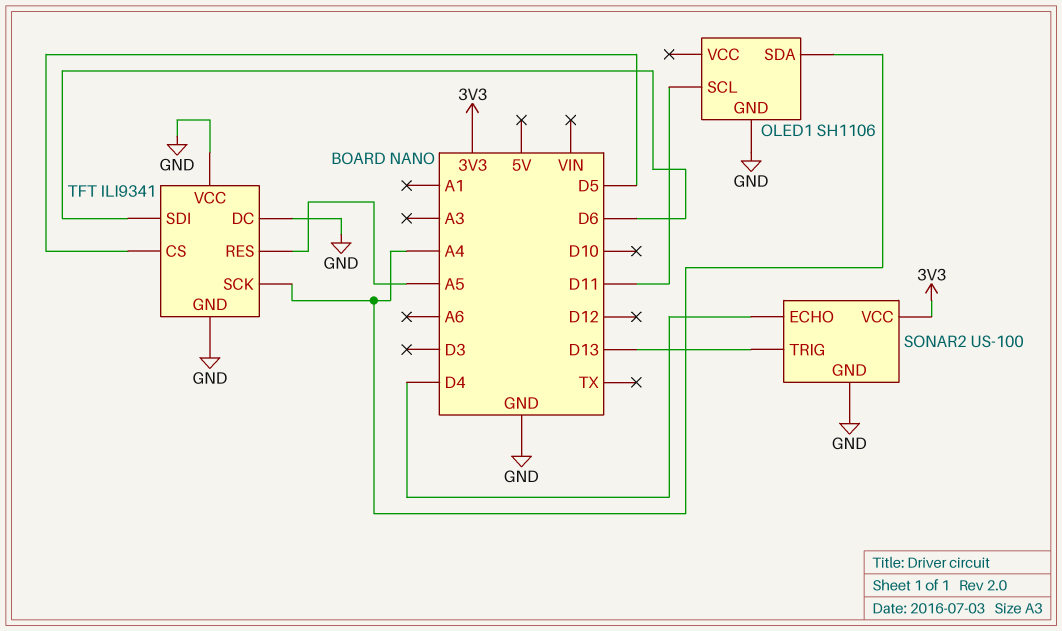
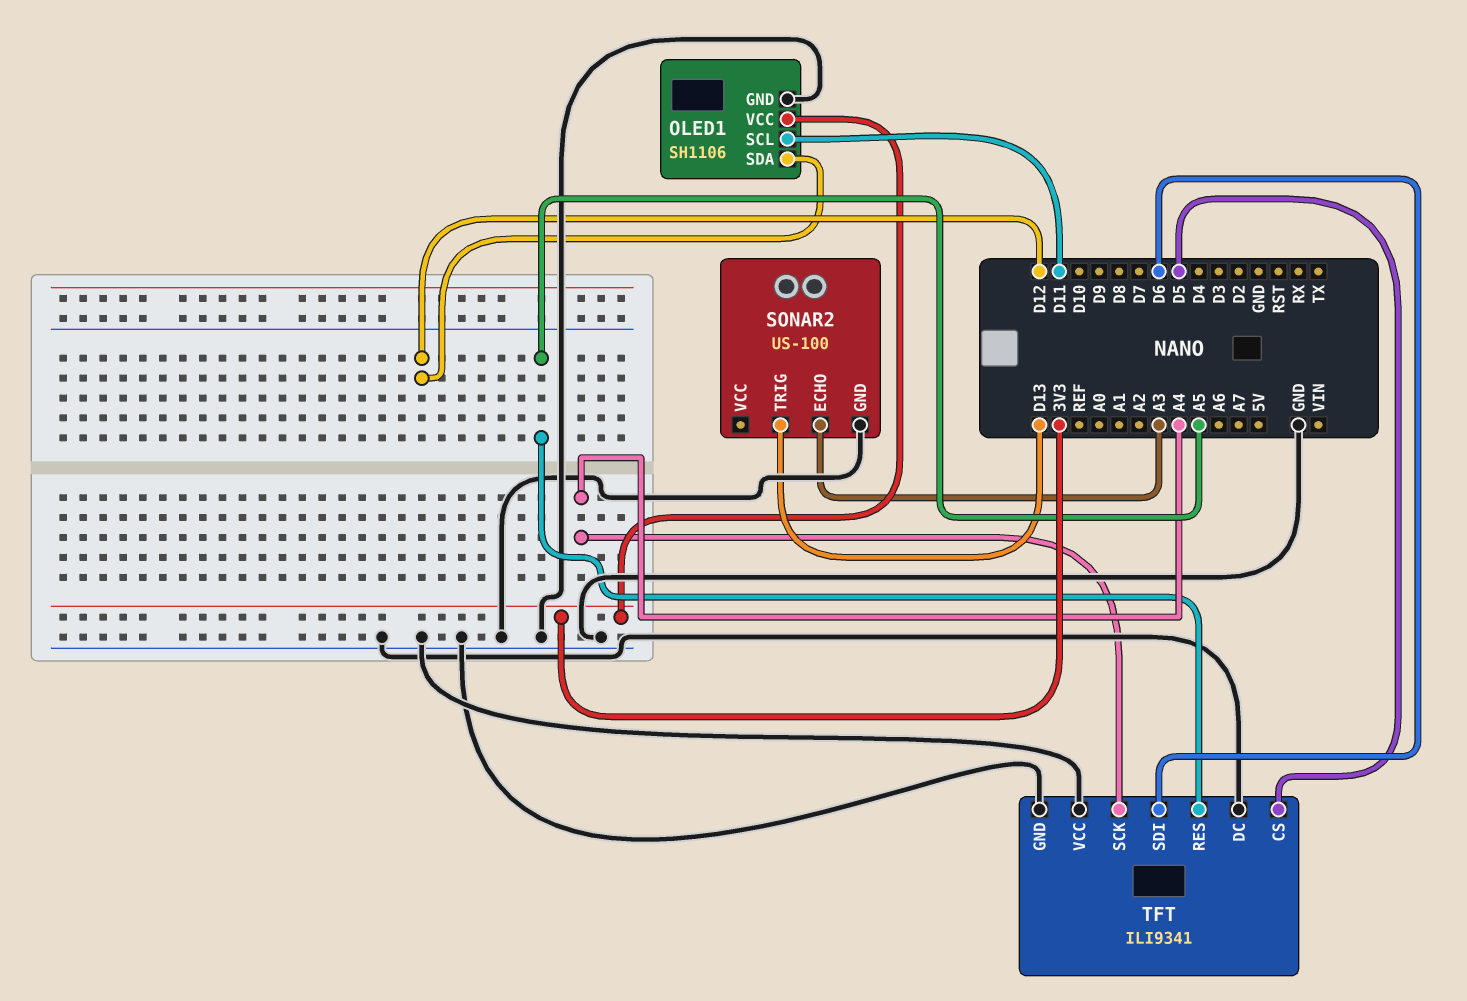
OLED1 pin SDA: A4 -> D12
OLED1 pin VCC: none -> 3V3
SONAR2 pin ECHO: D4 -> A3
SONAR2 pin VCC: 3V3 -> none

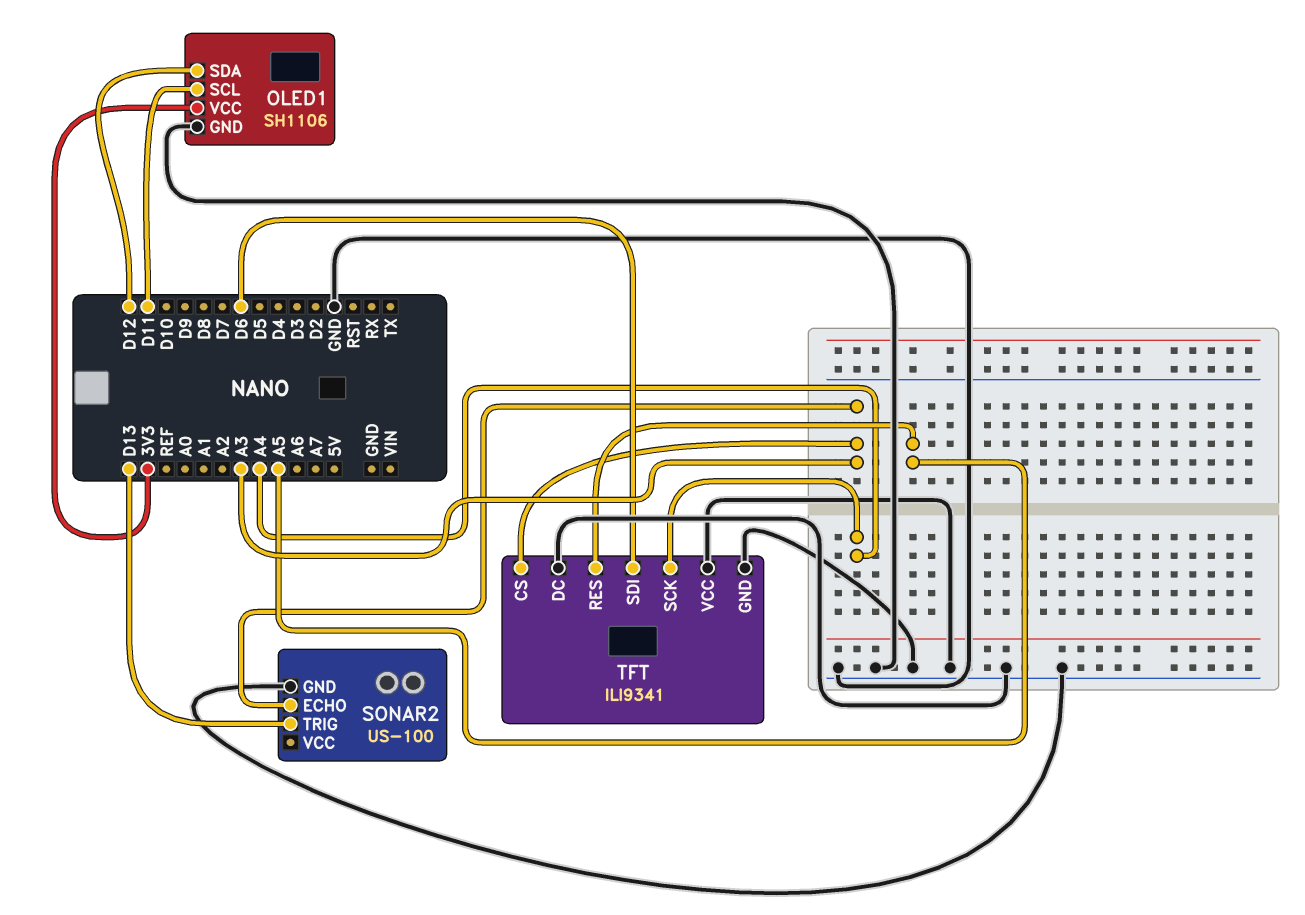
TFT pin CS: D5 -> A3

